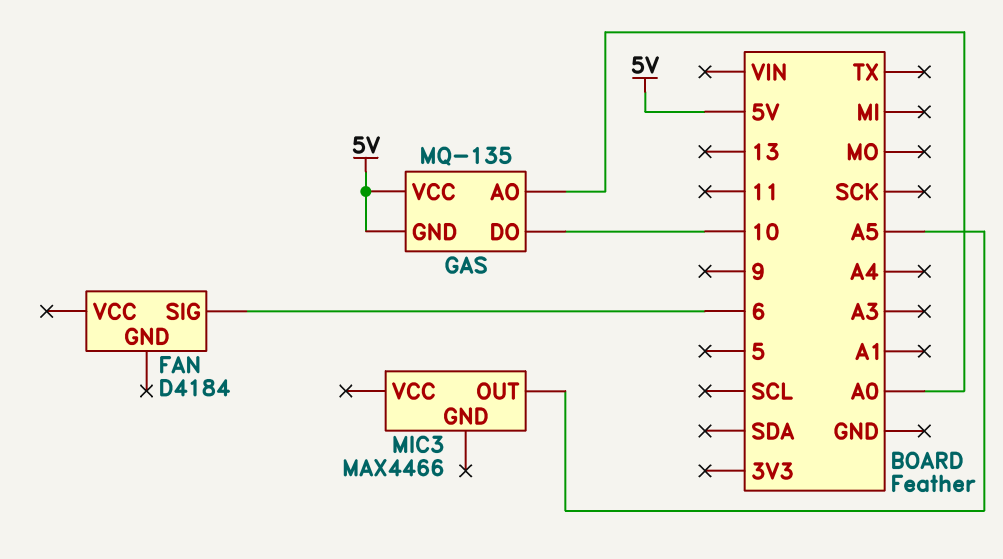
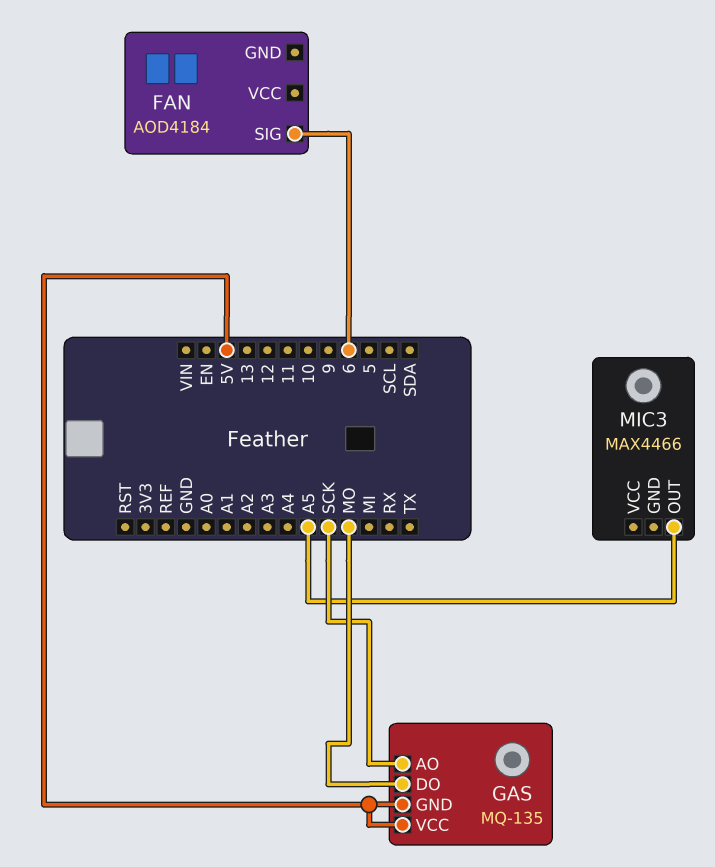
FAN: D4184 -> AOD4184
GAS pin AO: A0 -> SCK
GAS pin DO: 10 -> MO

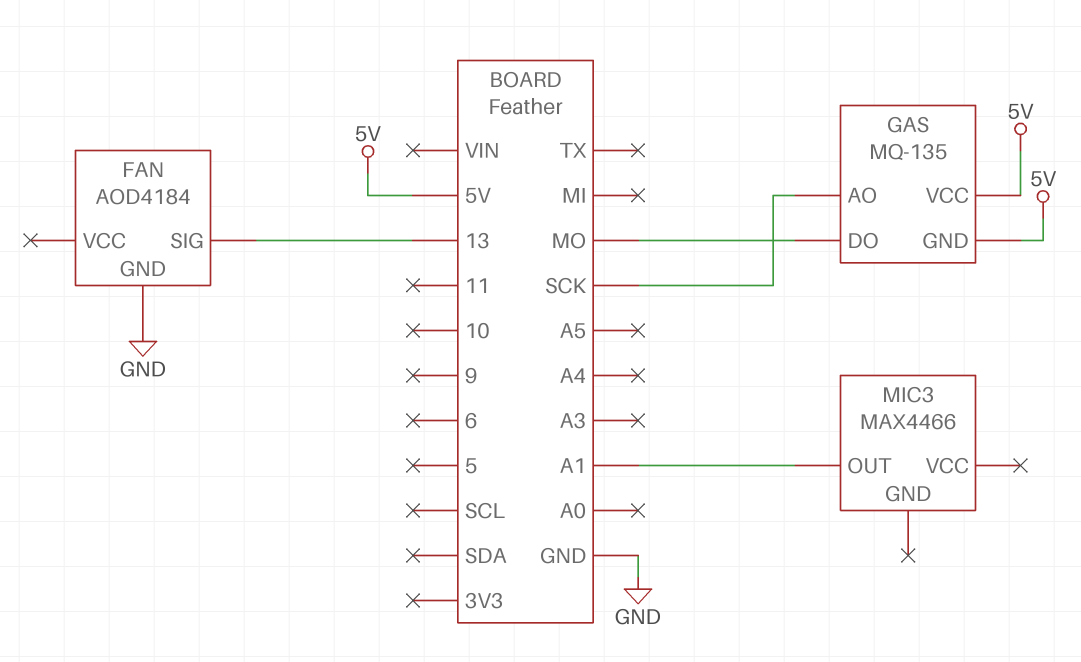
FAN pin GND: none -> GND
FAN pin SIG: 6 -> 13
MIC3 pin OUT: A5 -> A1

